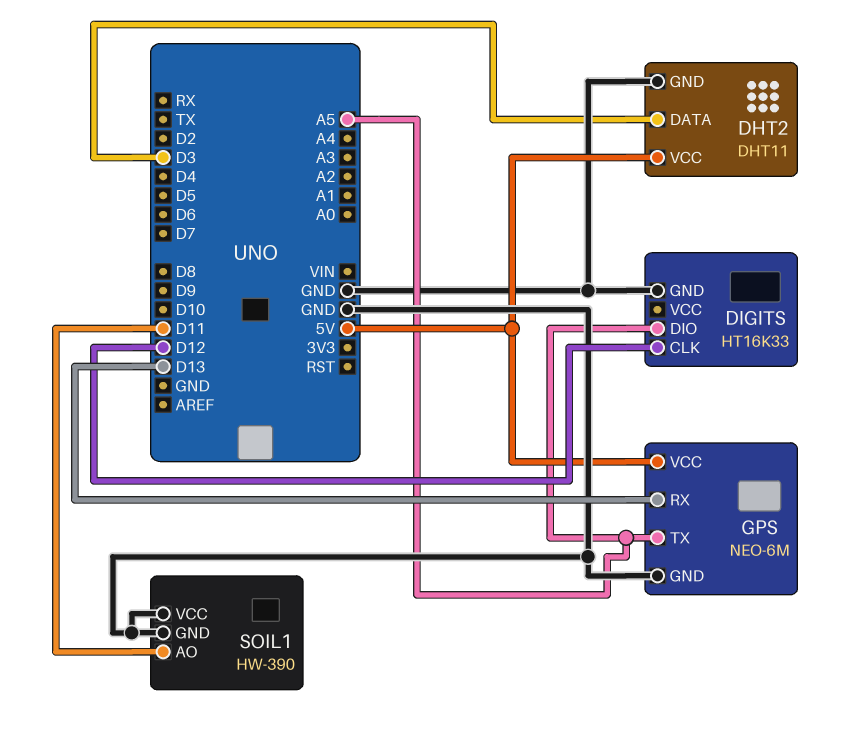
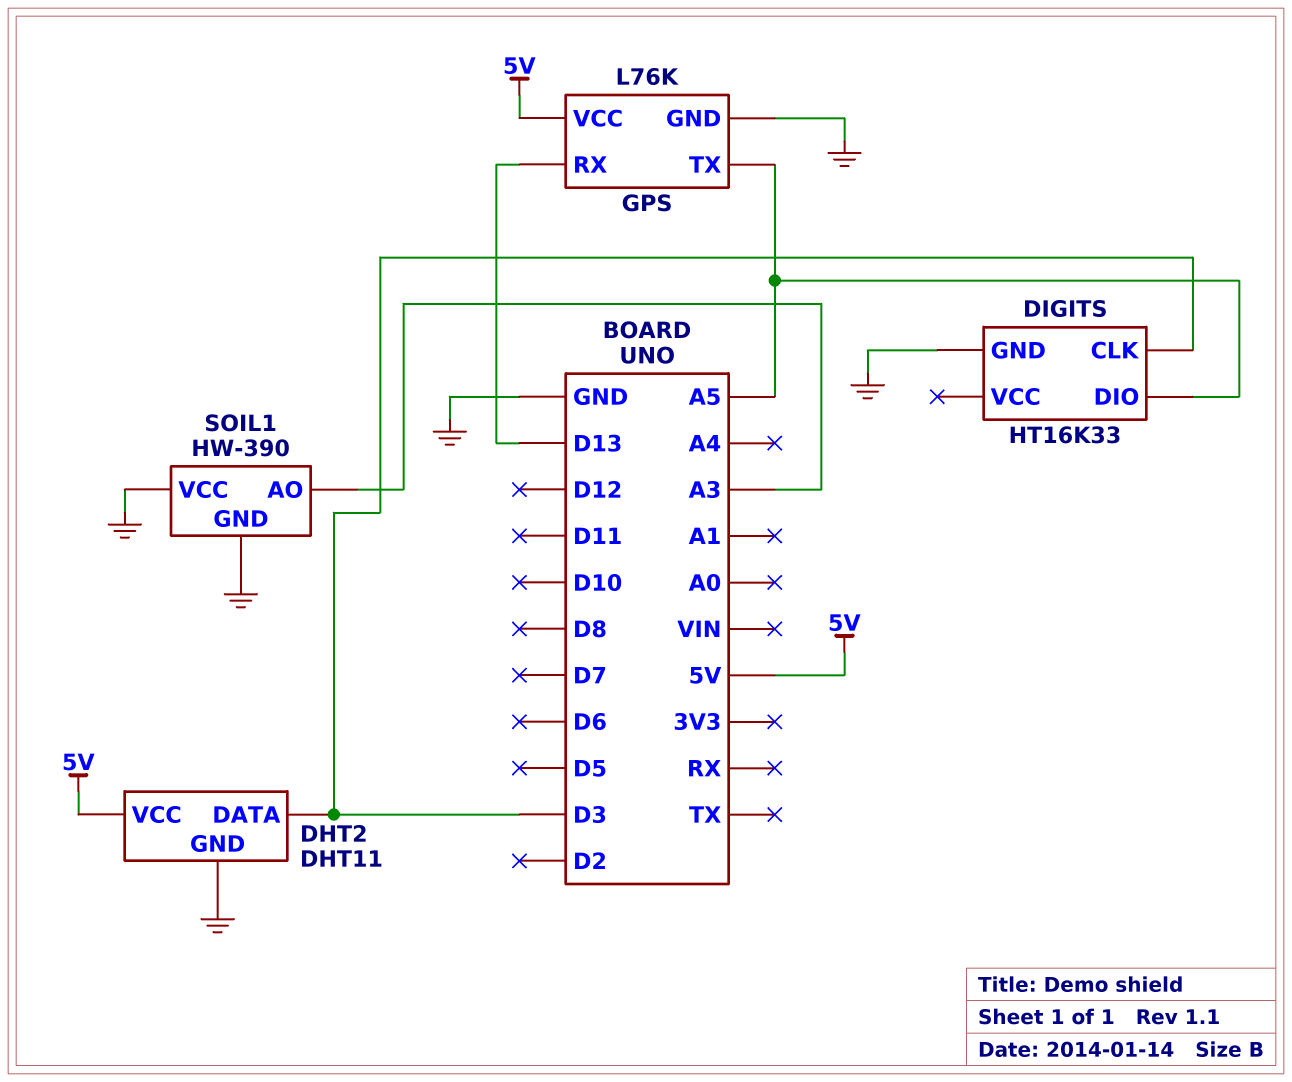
DIGITS pin CLK: D12 -> D3
GPS: NEO-6M -> L76K
SOIL1 pin AO: D11 -> A3

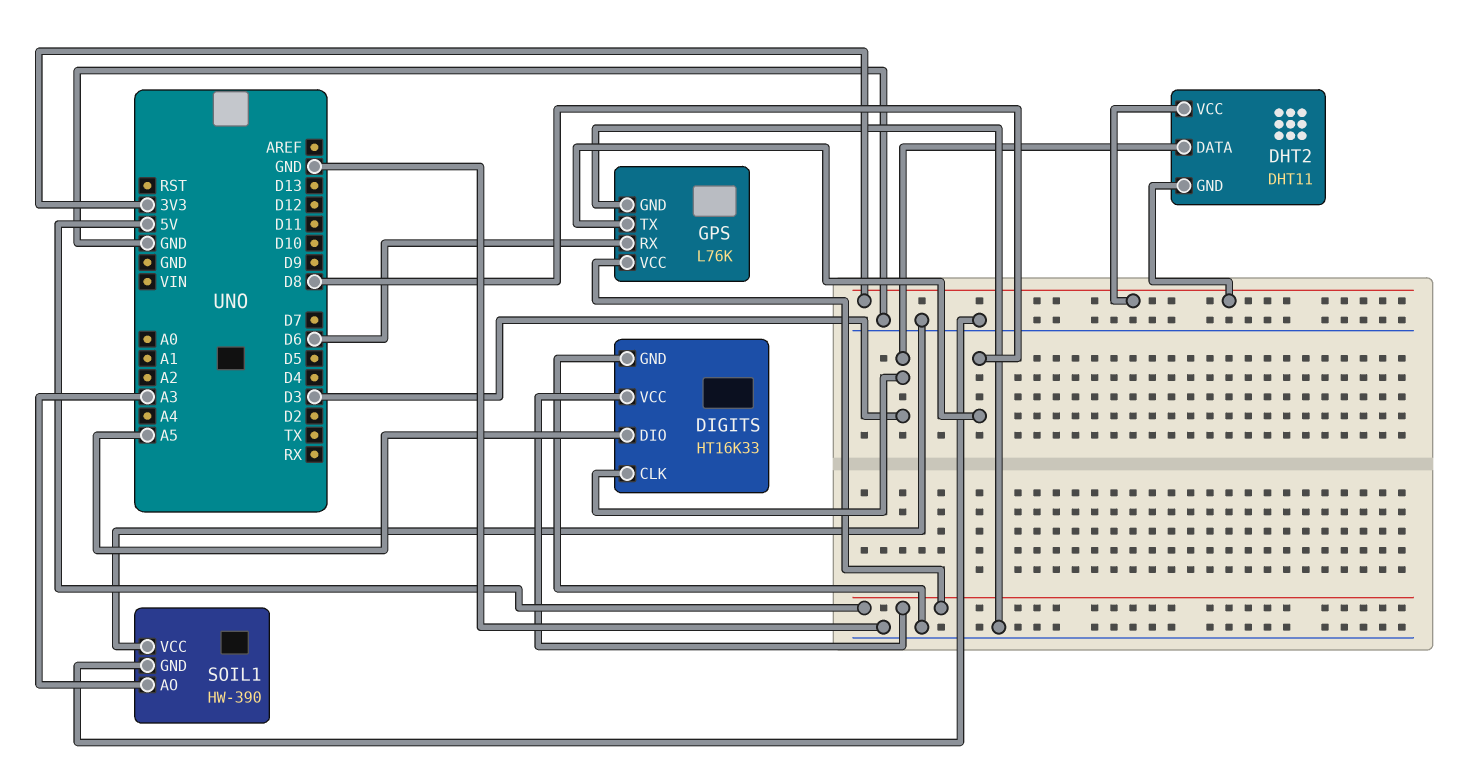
DHT2 pin GND: GND -> 3V3
DHT2 pin VCC: 5V -> 3V3
DIGITS pin VCC: none -> 5V
GPS pin RX: D13 -> D6
GPS pin TX: A5 -> D8

